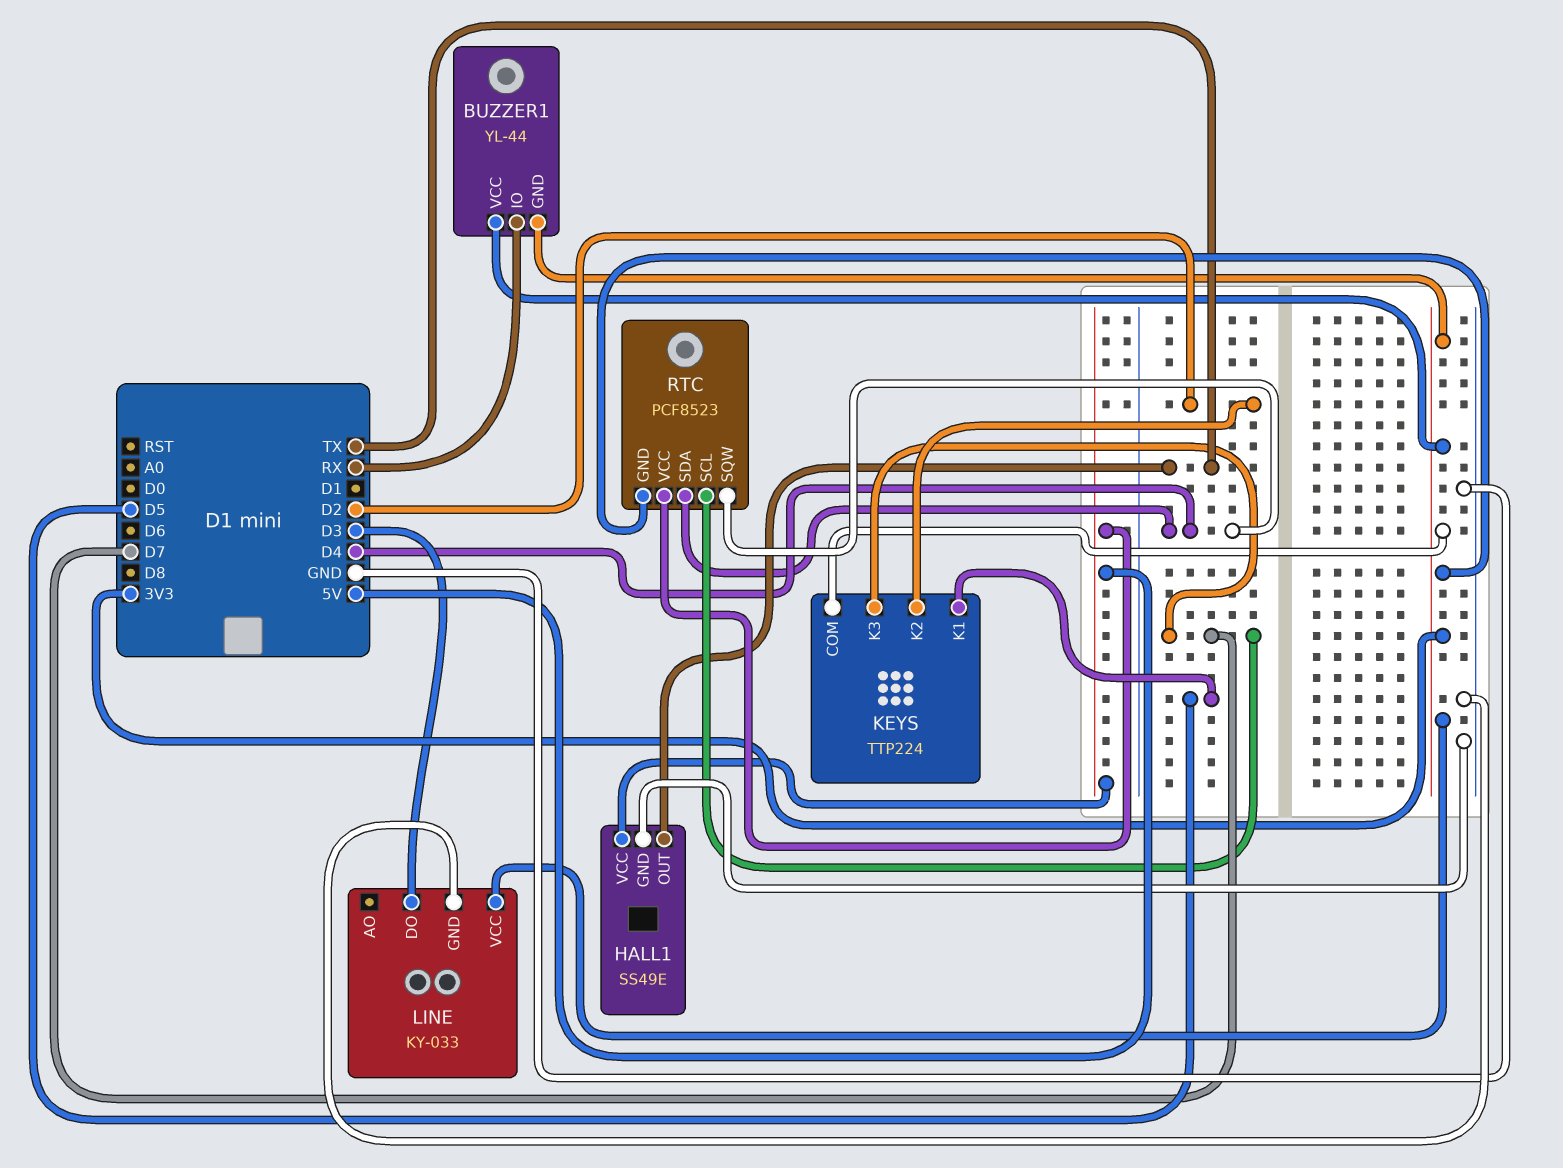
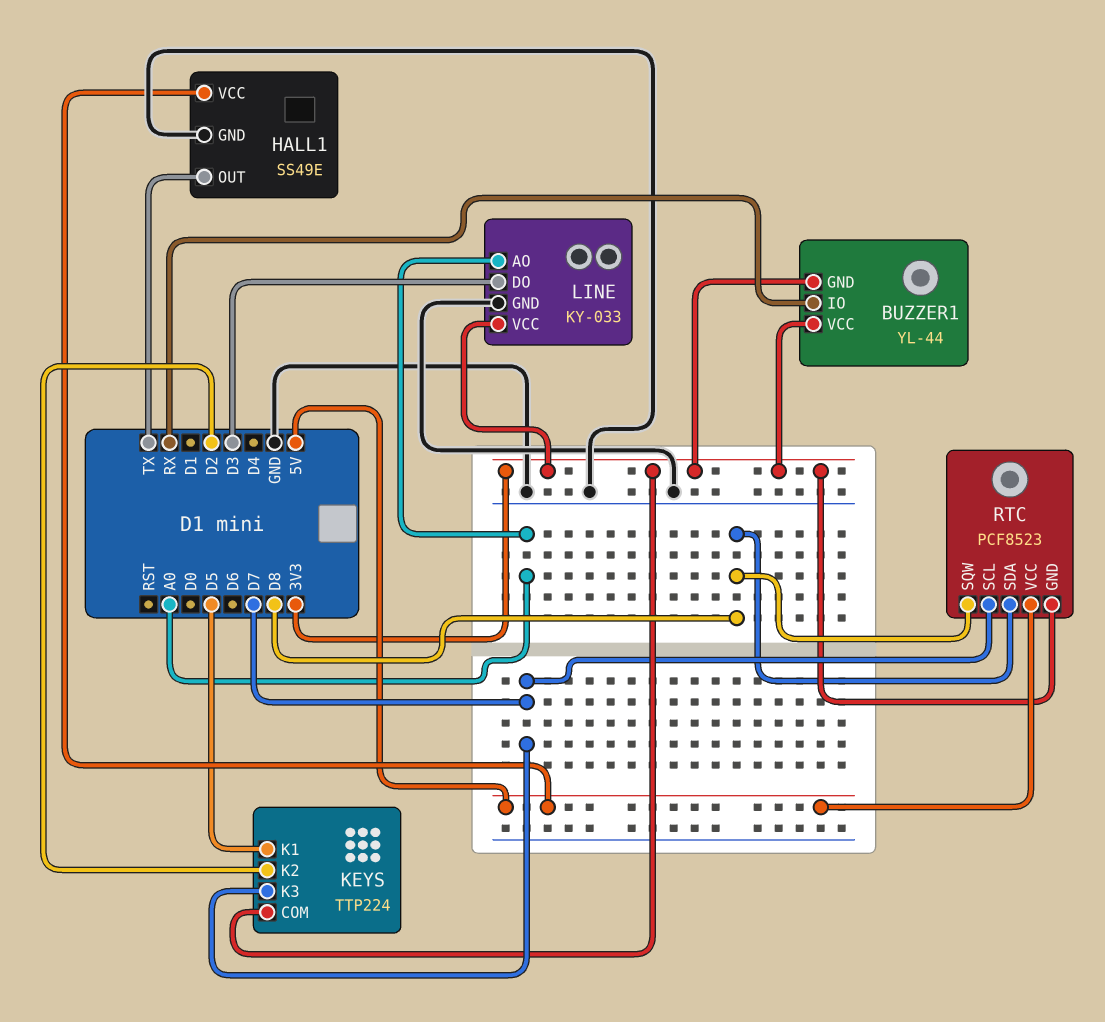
LINE pin AO: none -> A0
RTC pin SDA: D4 -> D8
RTC pin SQW: D4 -> D8

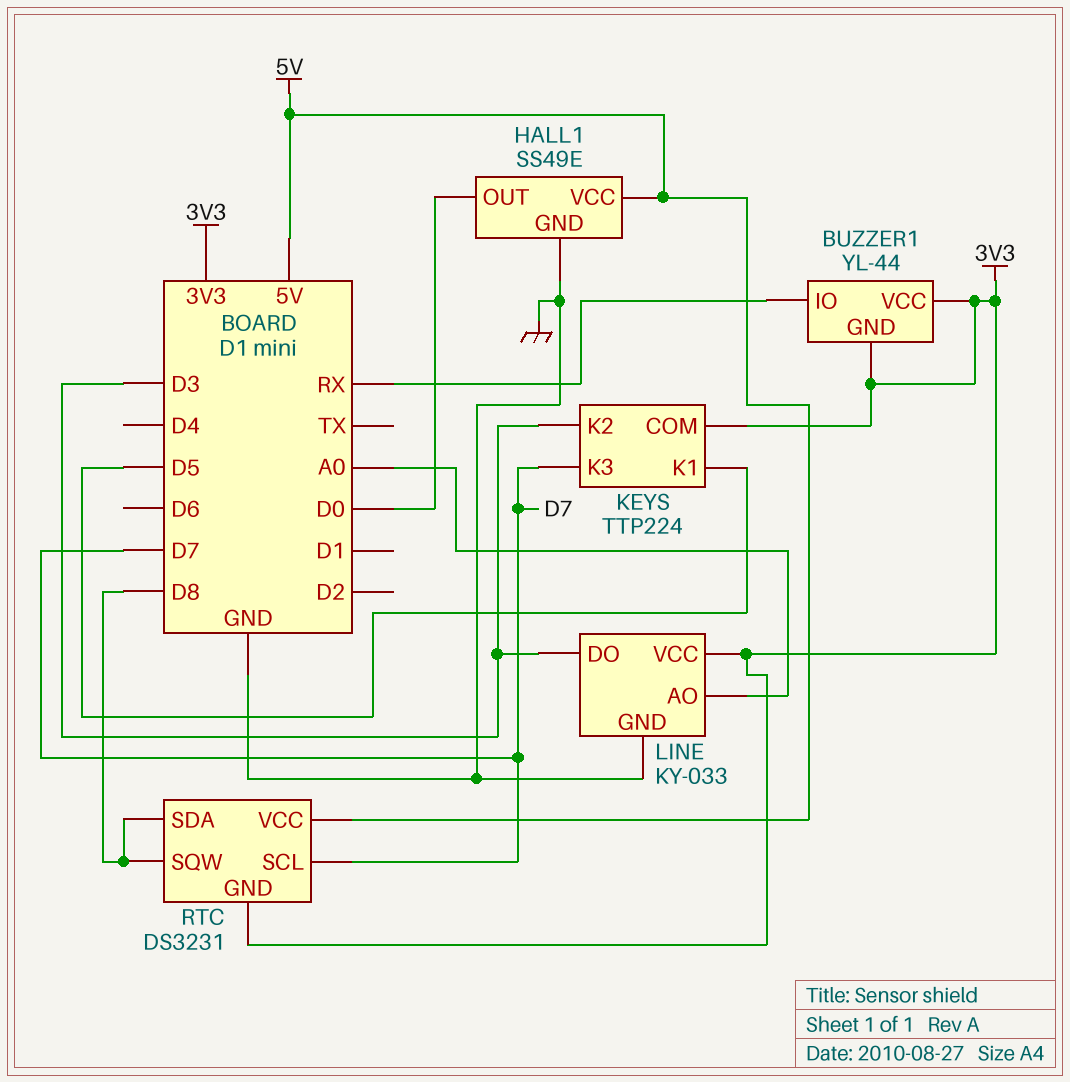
HALL1 pin OUT: TX -> D0
KEYS pin K2: D2 -> D3
RTC: PCF8523 -> DS3231

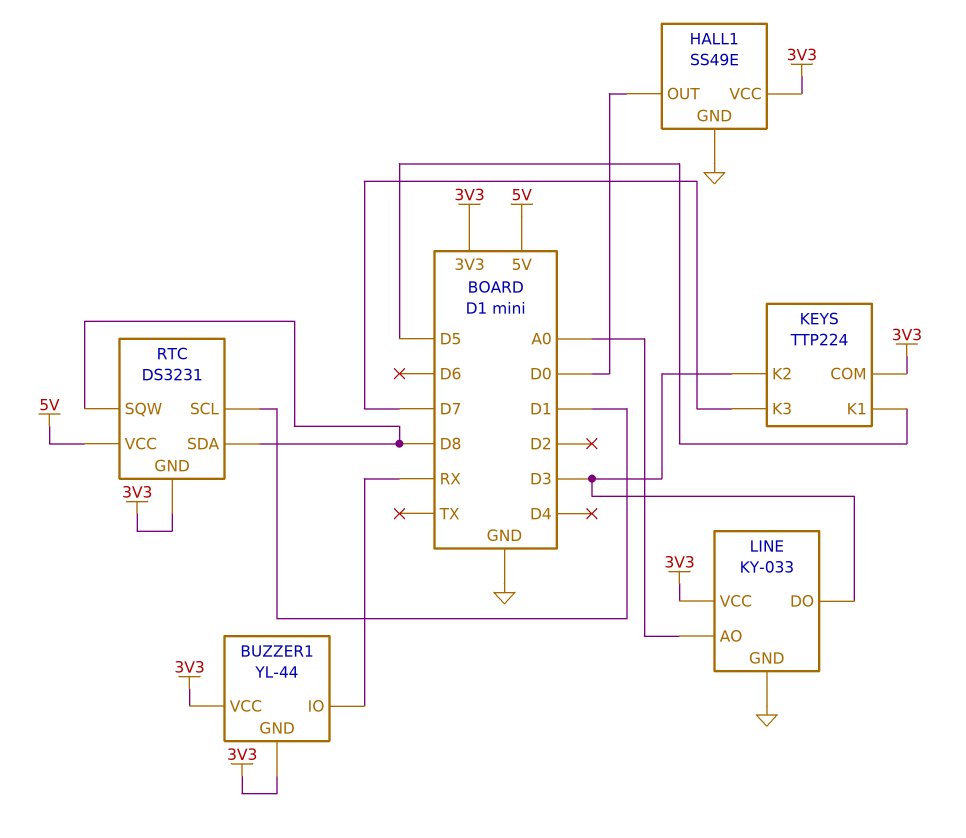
HALL1 pin VCC: 5V -> 3V3
RTC pin SCL: D7 -> D1

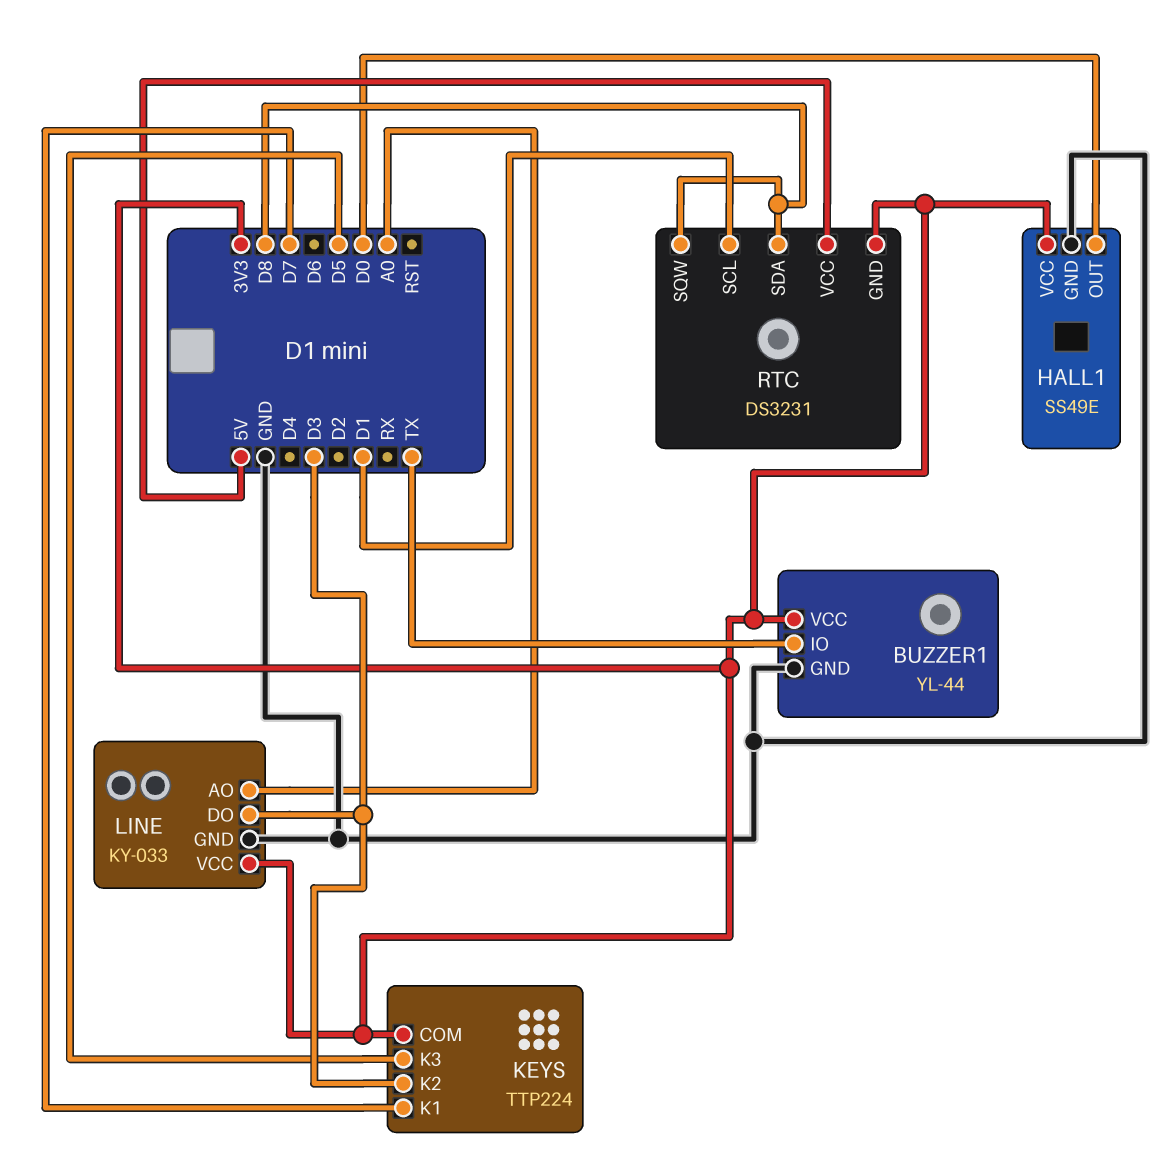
BUZZER1 pin GND: 3V3 -> GND
BUZZER1 pin IO: RX -> TX
KEYS pin K1: D5 -> D7
KEYS pin K3: D7 -> D5

